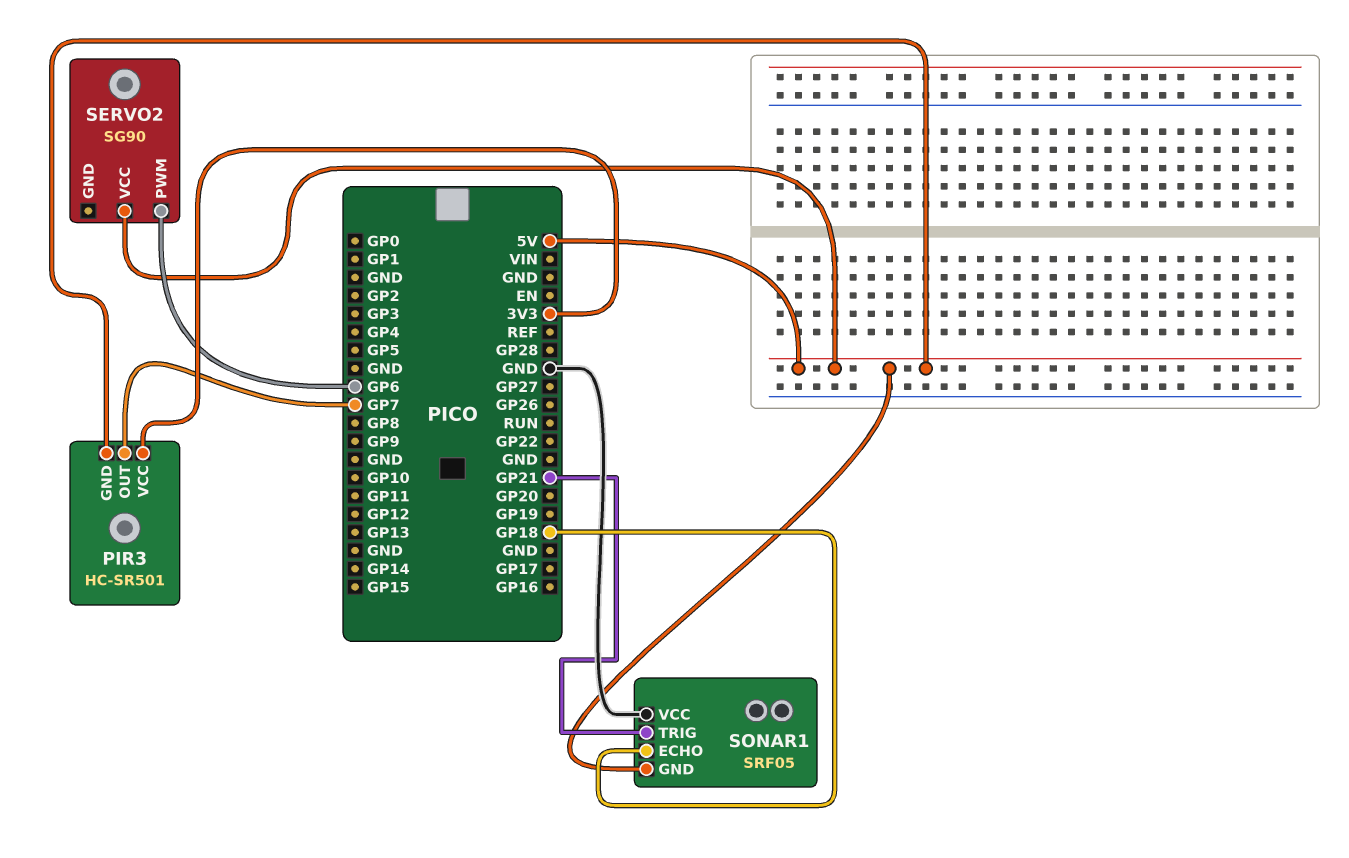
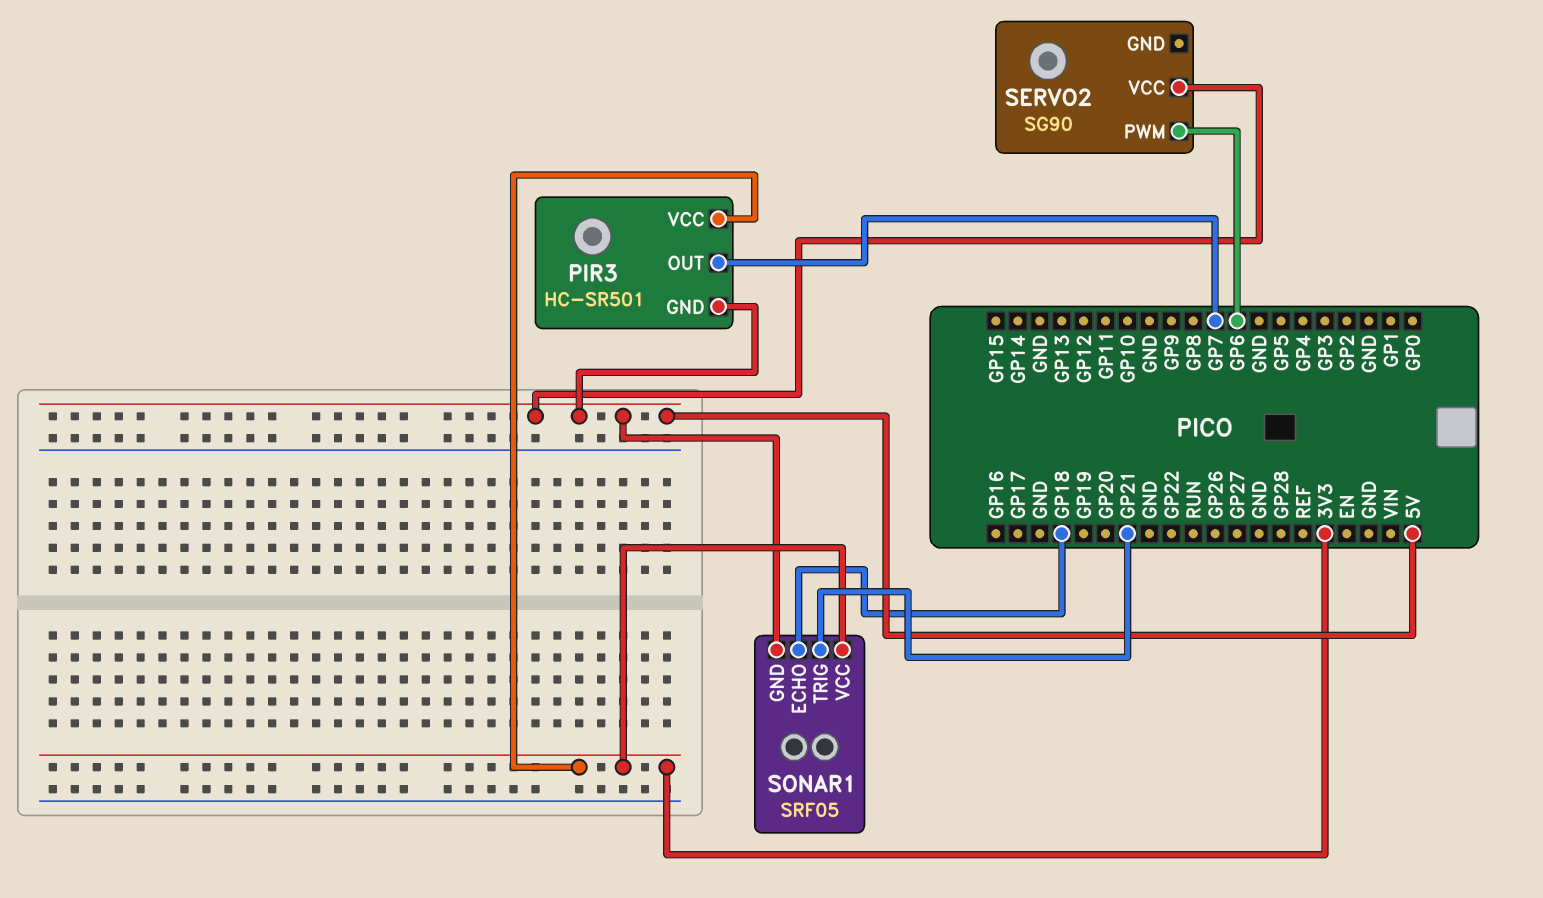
SONAR1 pin VCC: GND -> 3V3

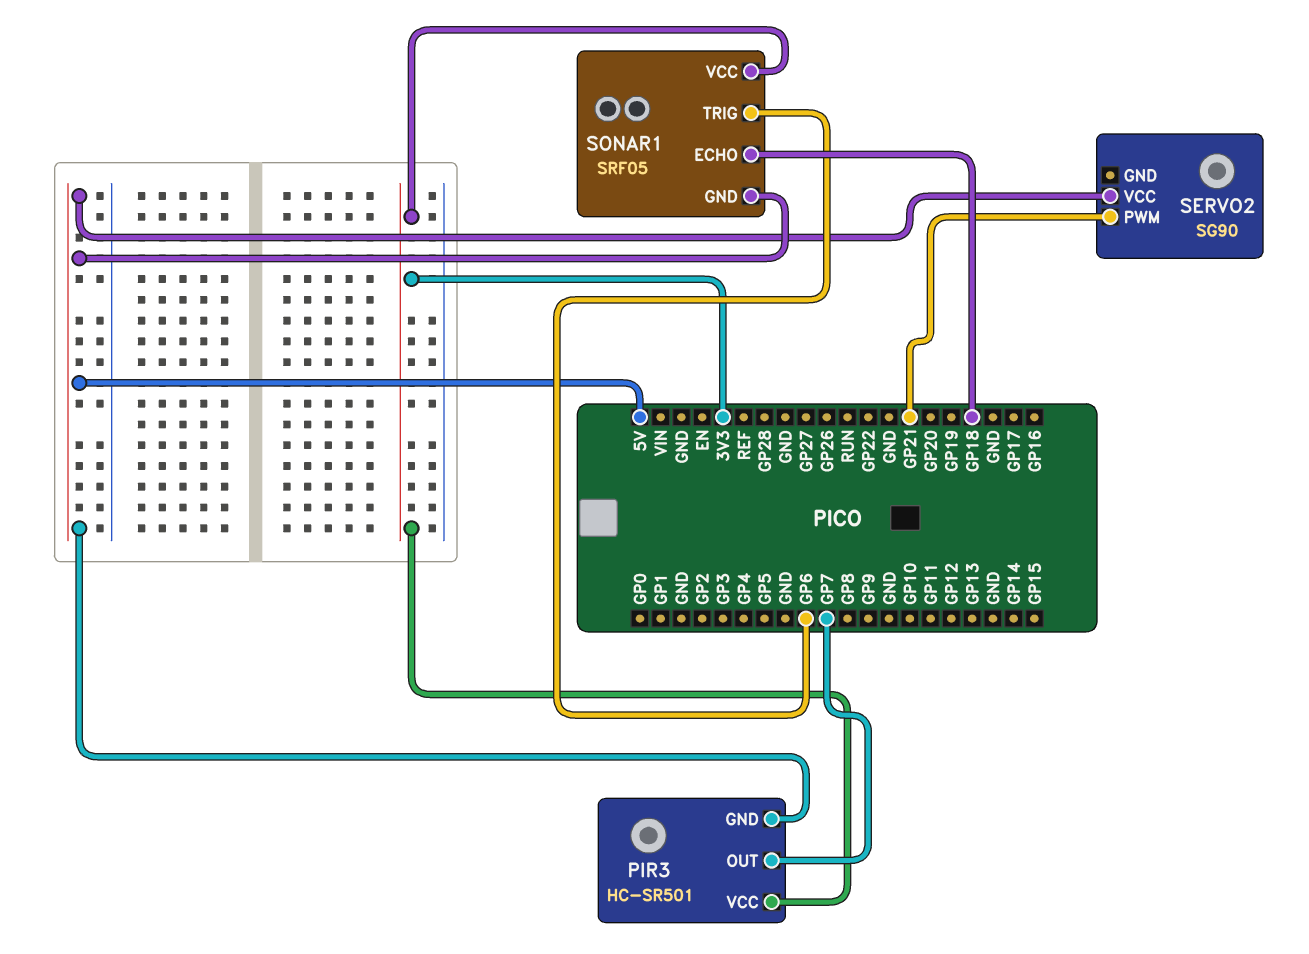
SERVO2 pin PWM: GP6 -> GP21
SONAR1 pin TRIG: GP21 -> GP6

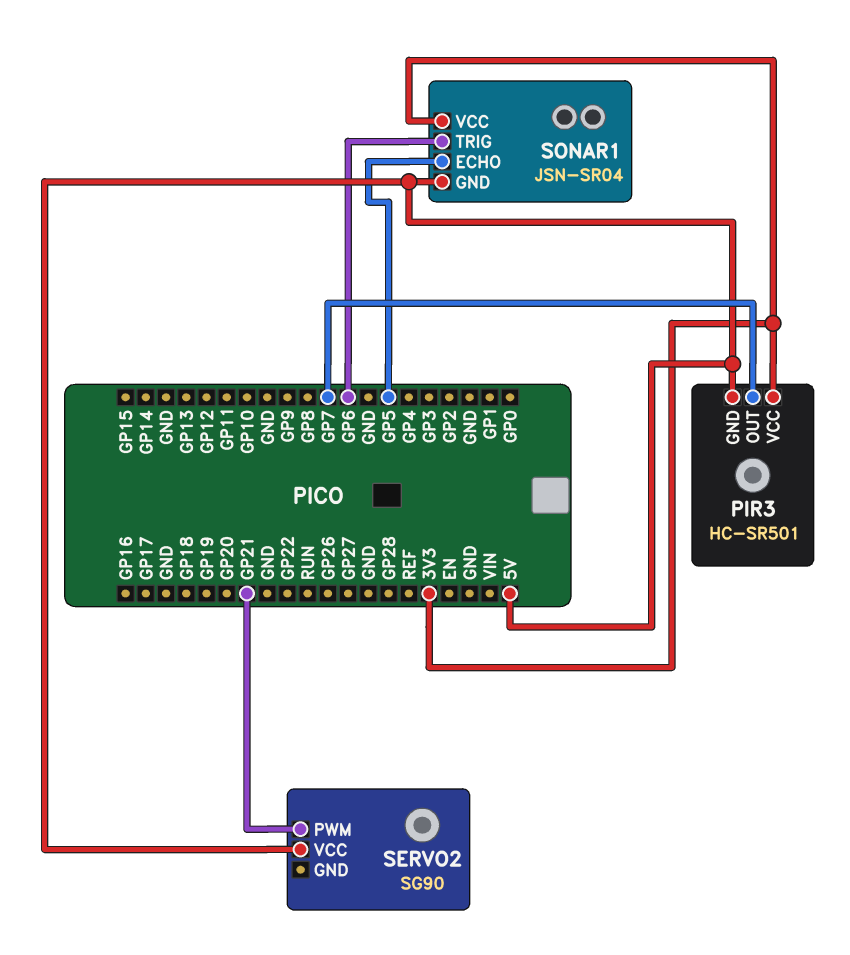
SONAR1: SRF05 -> JSN-SR04
SONAR1 pin ECHO: GP18 -> GP5

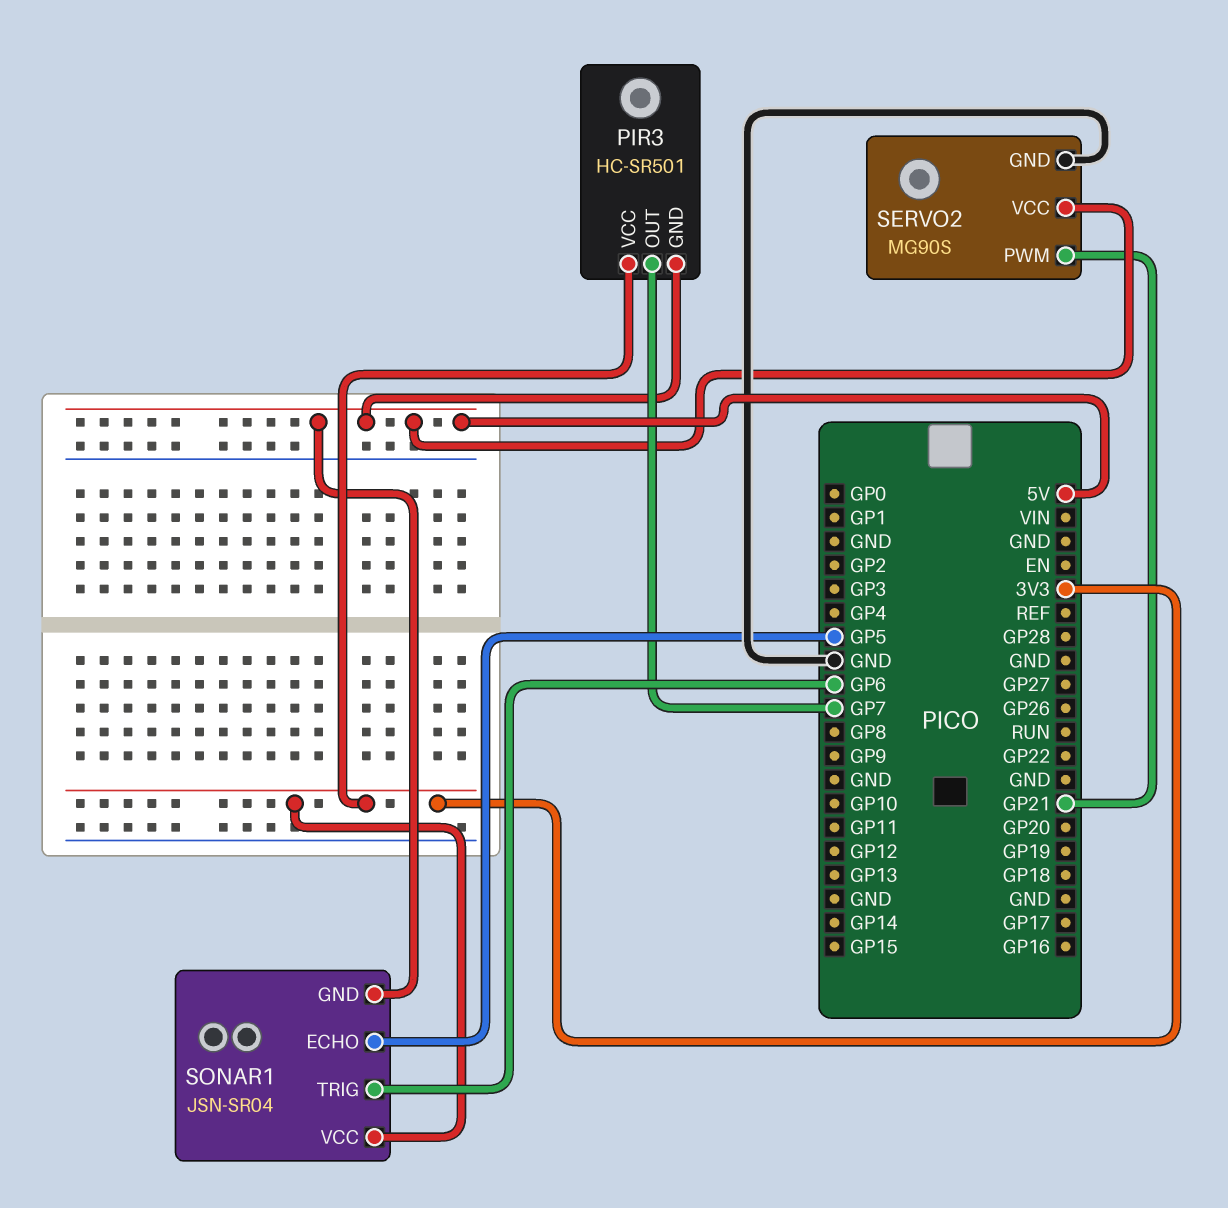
SERVO2: SG90 -> MG90S
SERVO2 pin GND: none -> GND

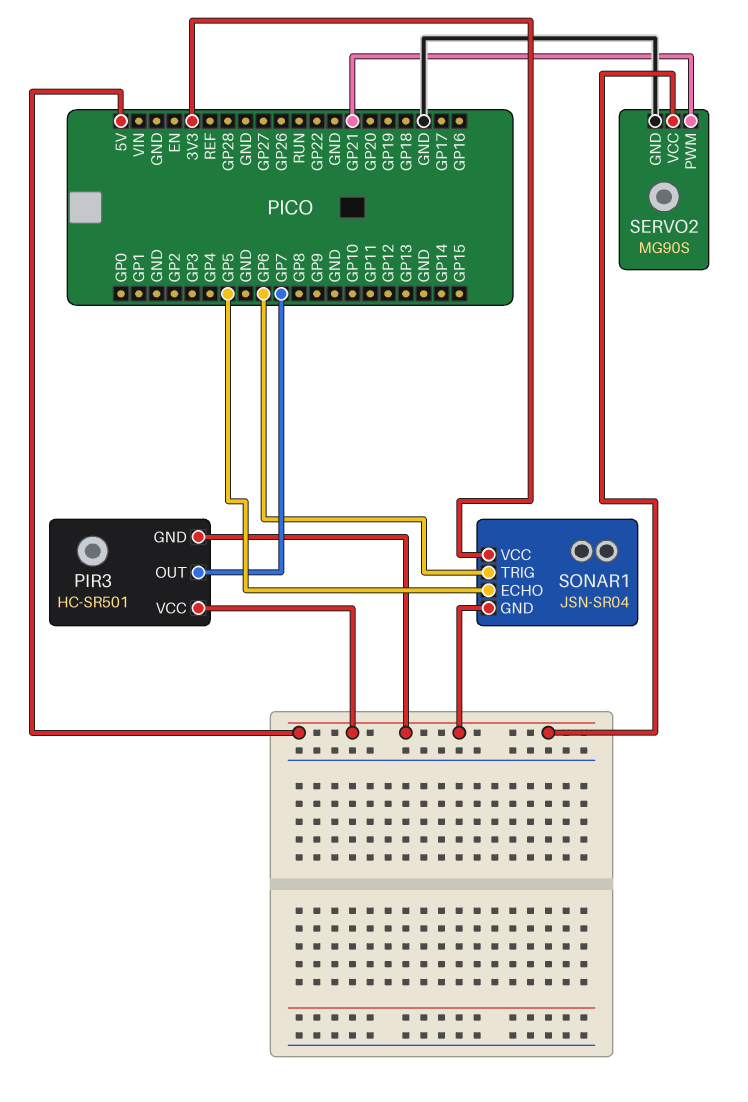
PIR3 pin VCC: 3V3 -> 5V

